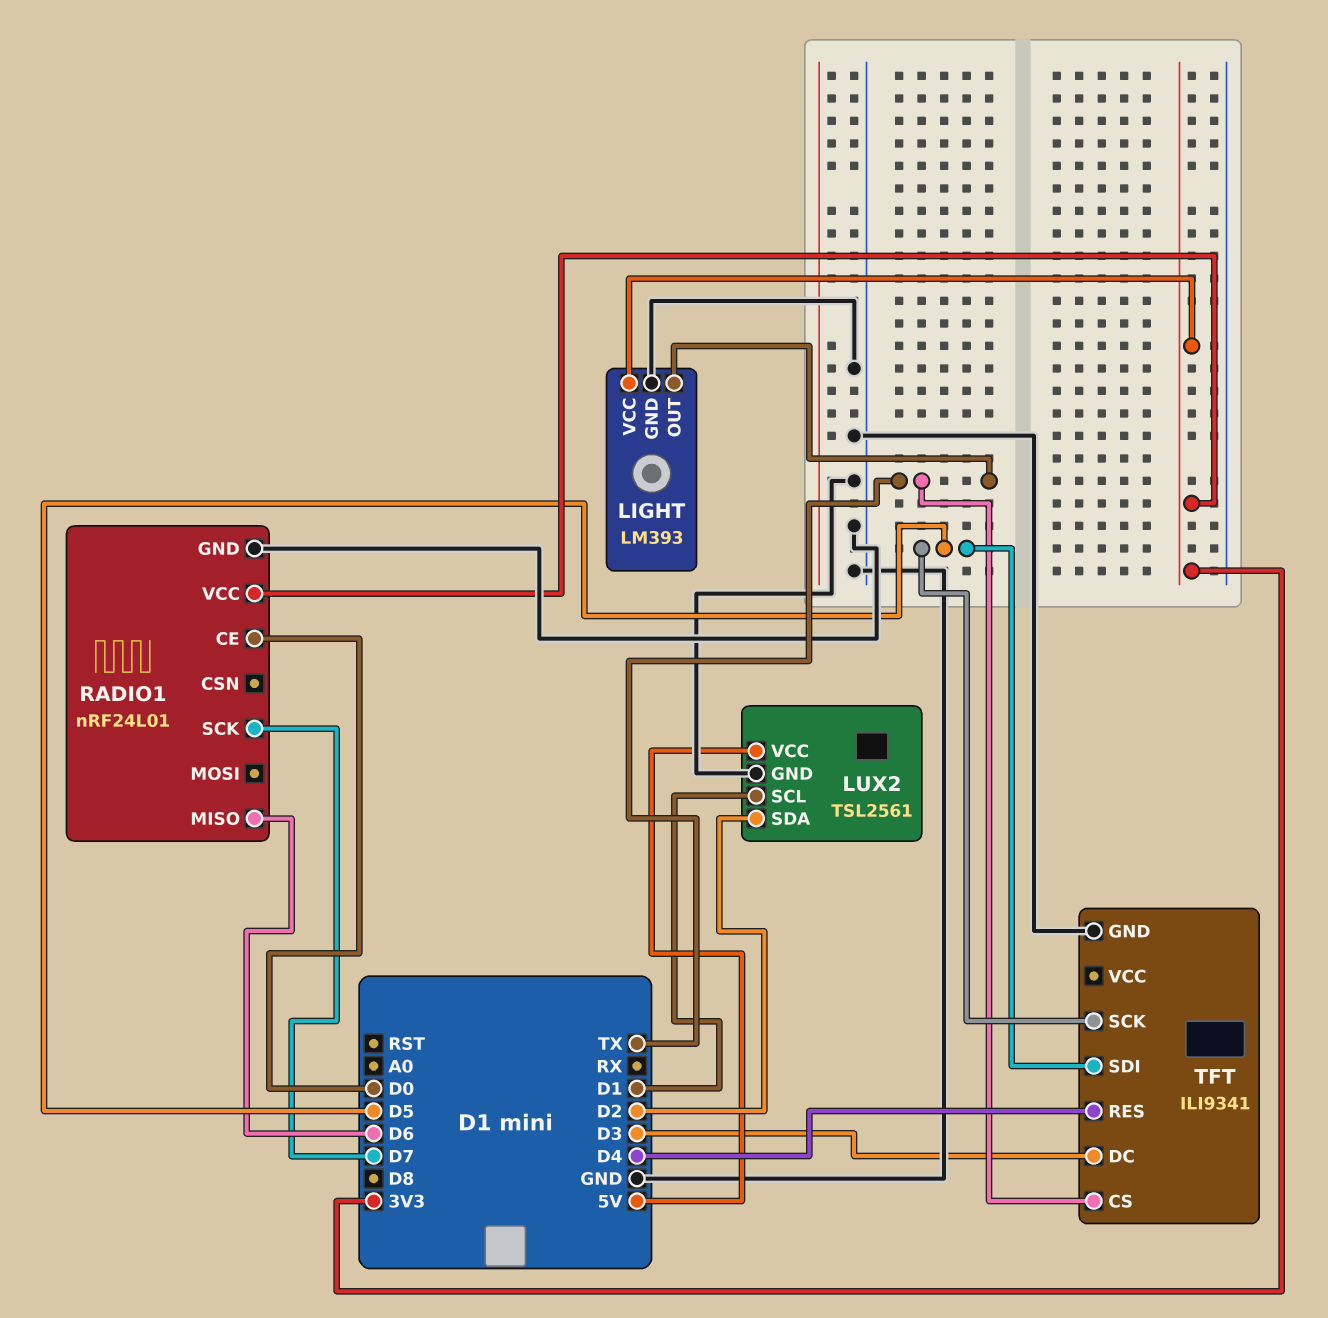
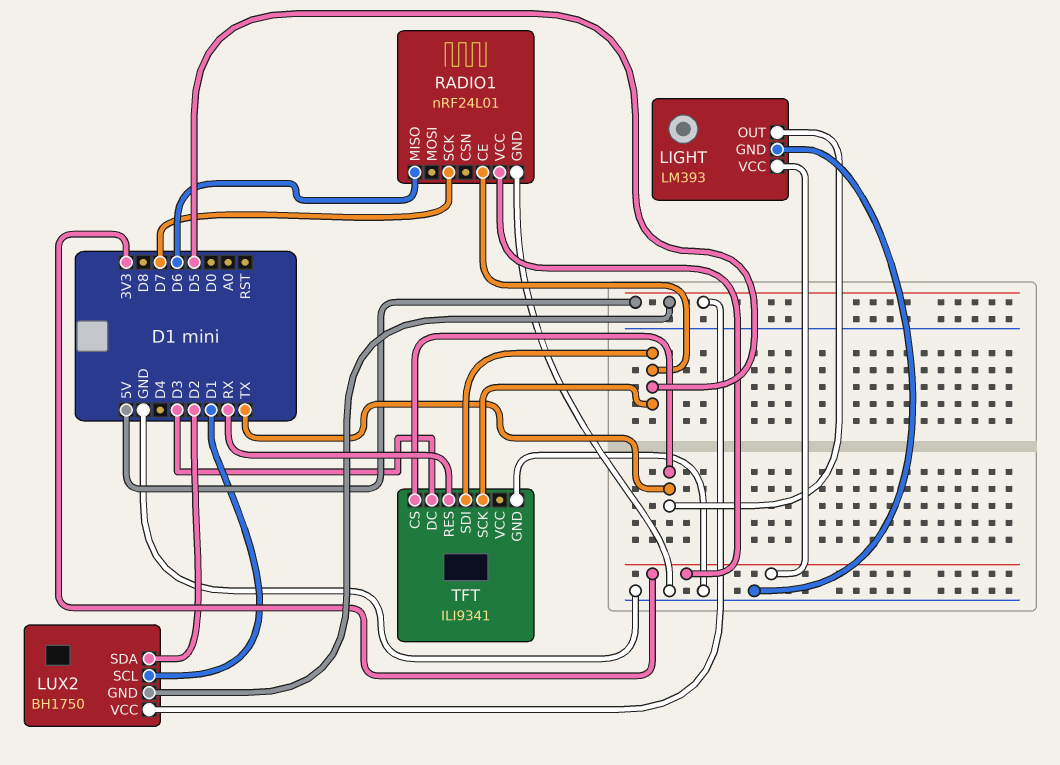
LUX2: TSL2561 -> BH1750
LUX2 pin GND: GND -> 5V
RADIO1 pin CE: D0 -> D5
TFT pin RES: D4 -> RX

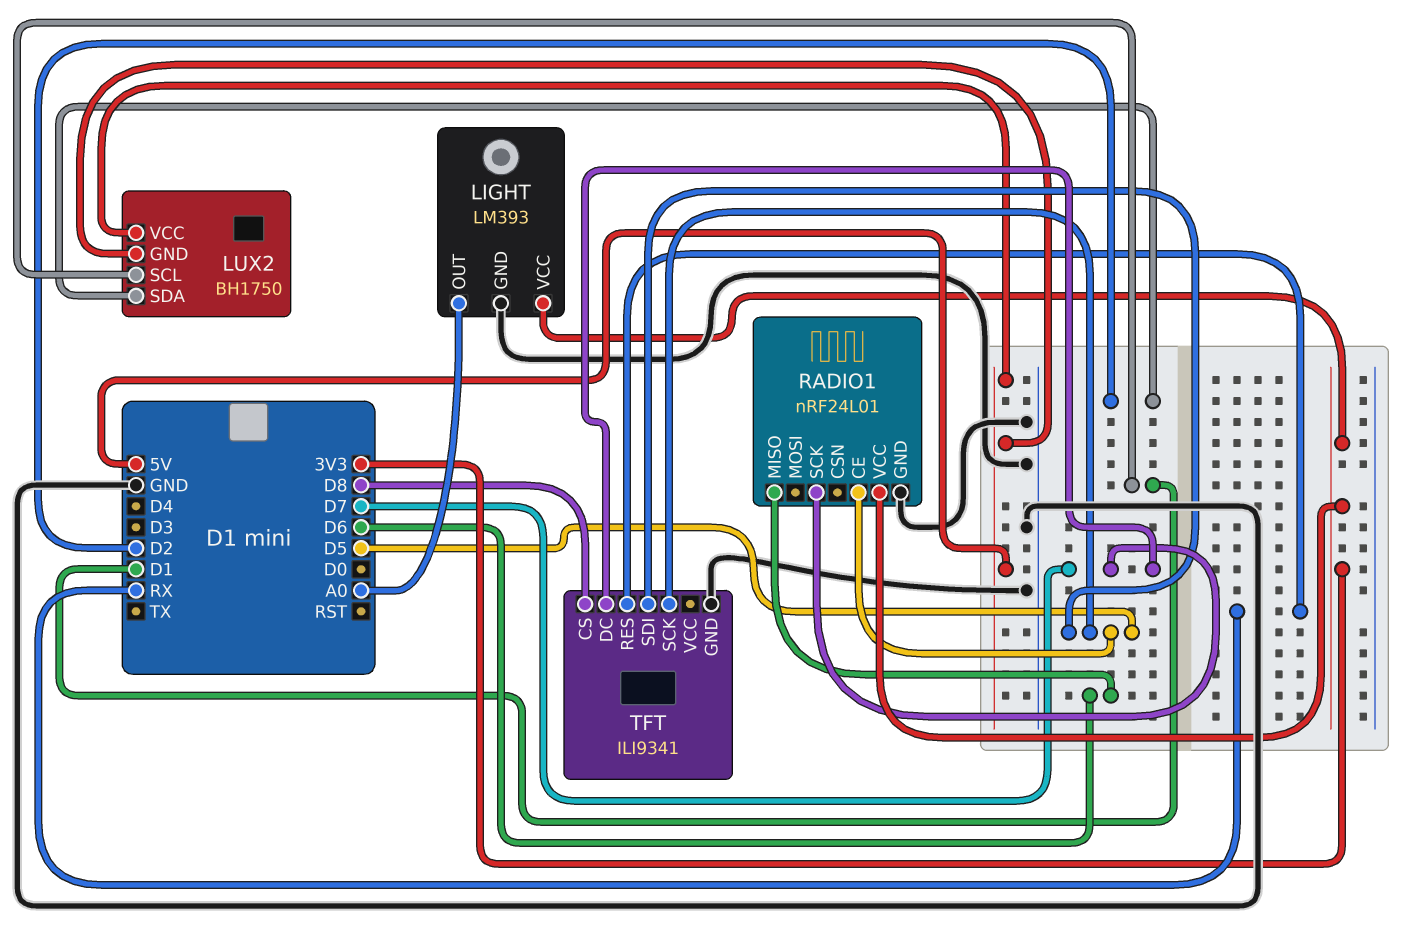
LIGHT pin OUT: TX -> A0
TFT pin CS: TX -> D8
TFT pin DC: D3 -> D7

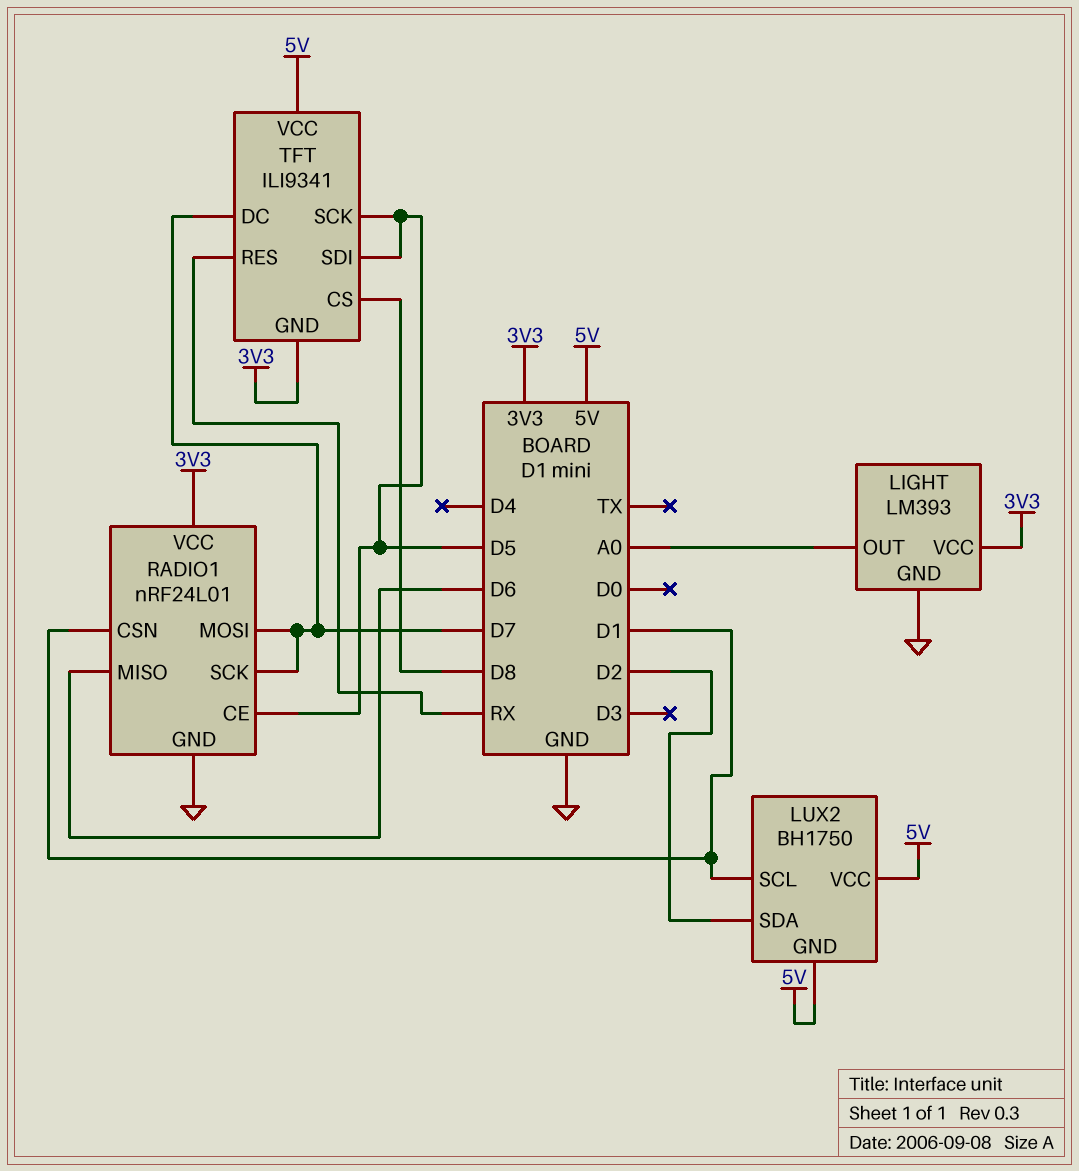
RADIO1 pin CSN: none -> D1
RADIO1 pin MOSI: none -> D7
TFT pin GND: GND -> 3V3
TFT pin VCC: none -> 5V

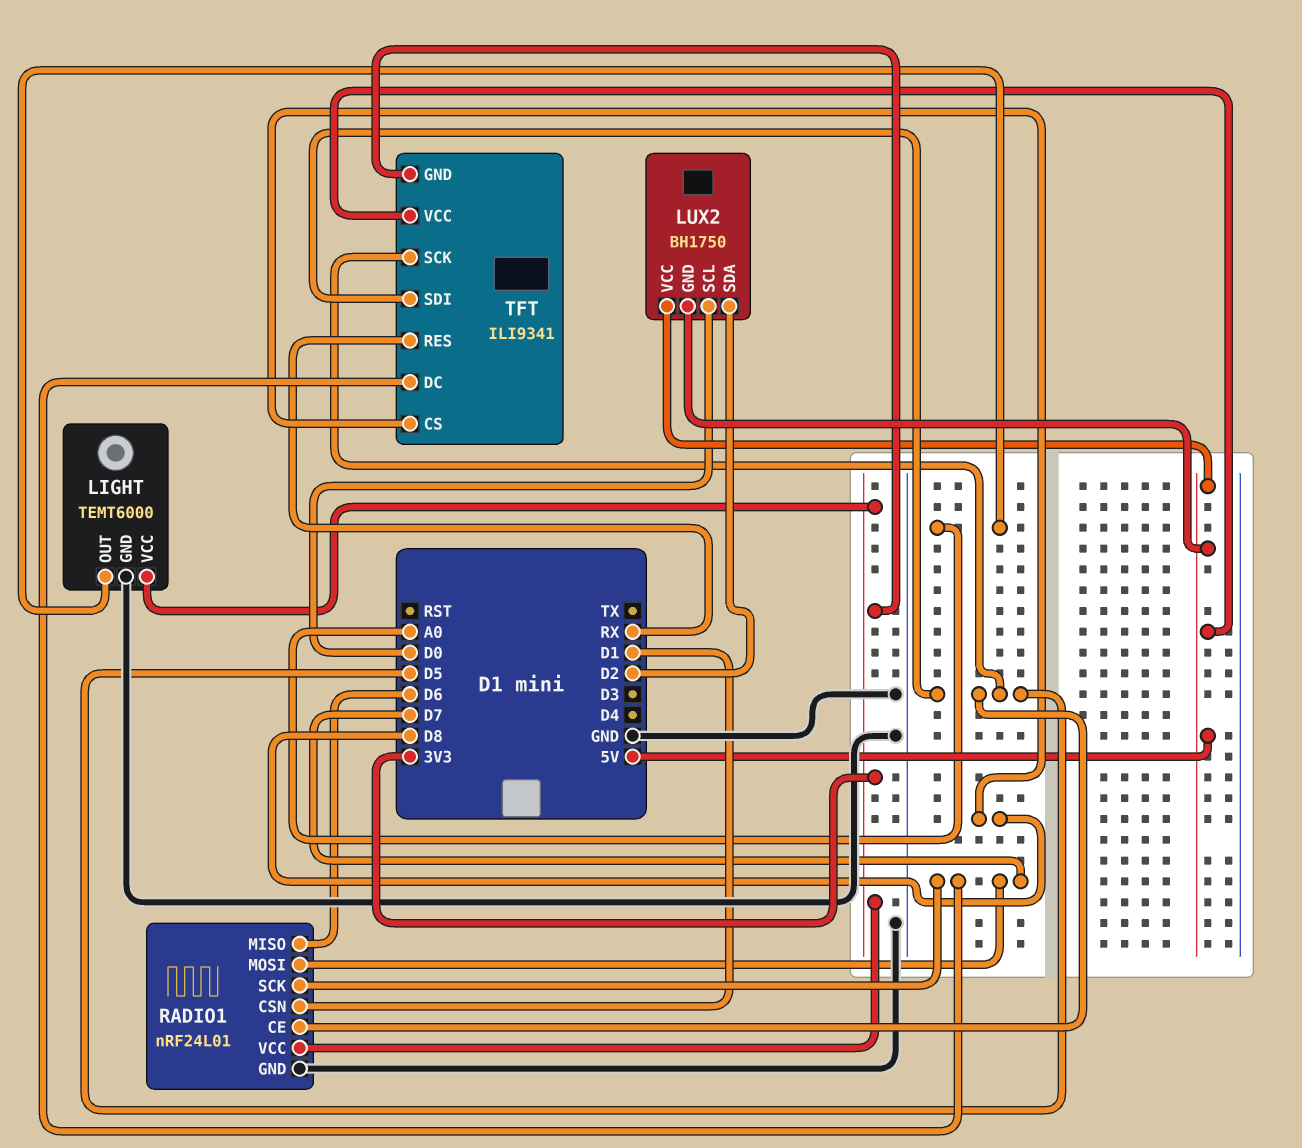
LIGHT: LM393 -> TEMT6000
LUX2 pin SCL: D1 -> D0

